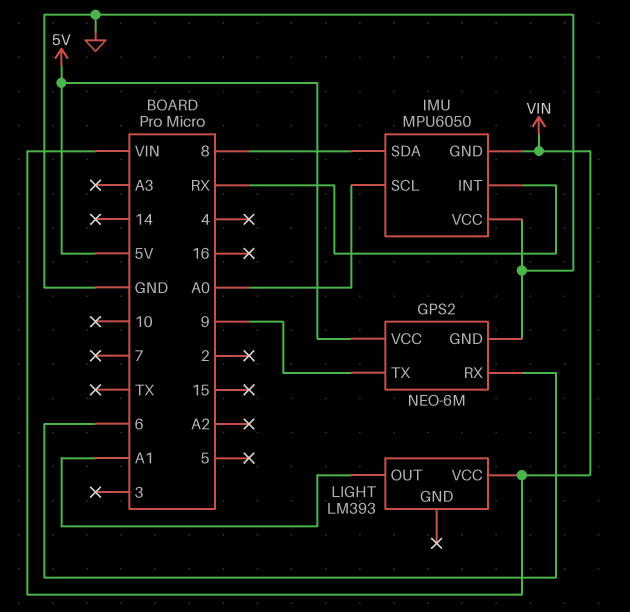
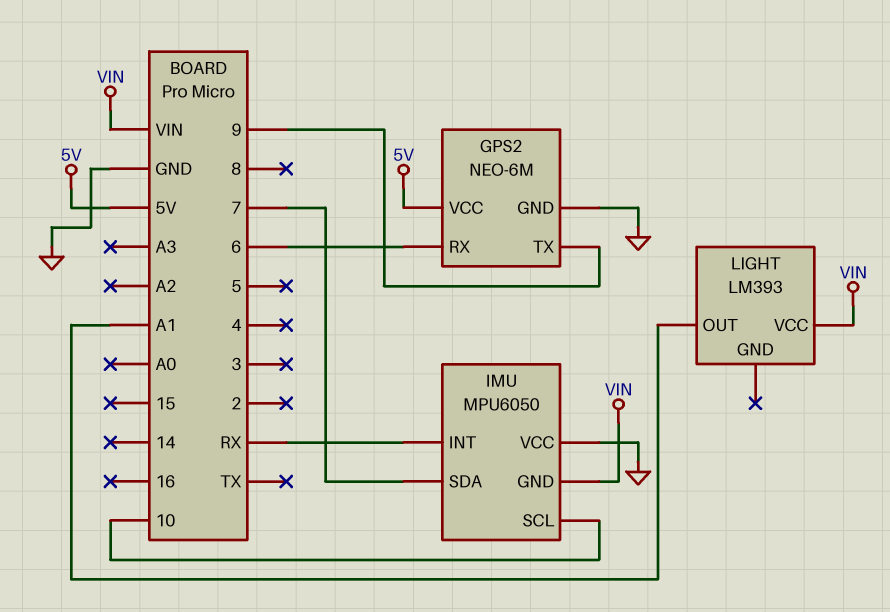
IMU pin SCL: A0 -> 10
IMU pin SDA: 8 -> 7

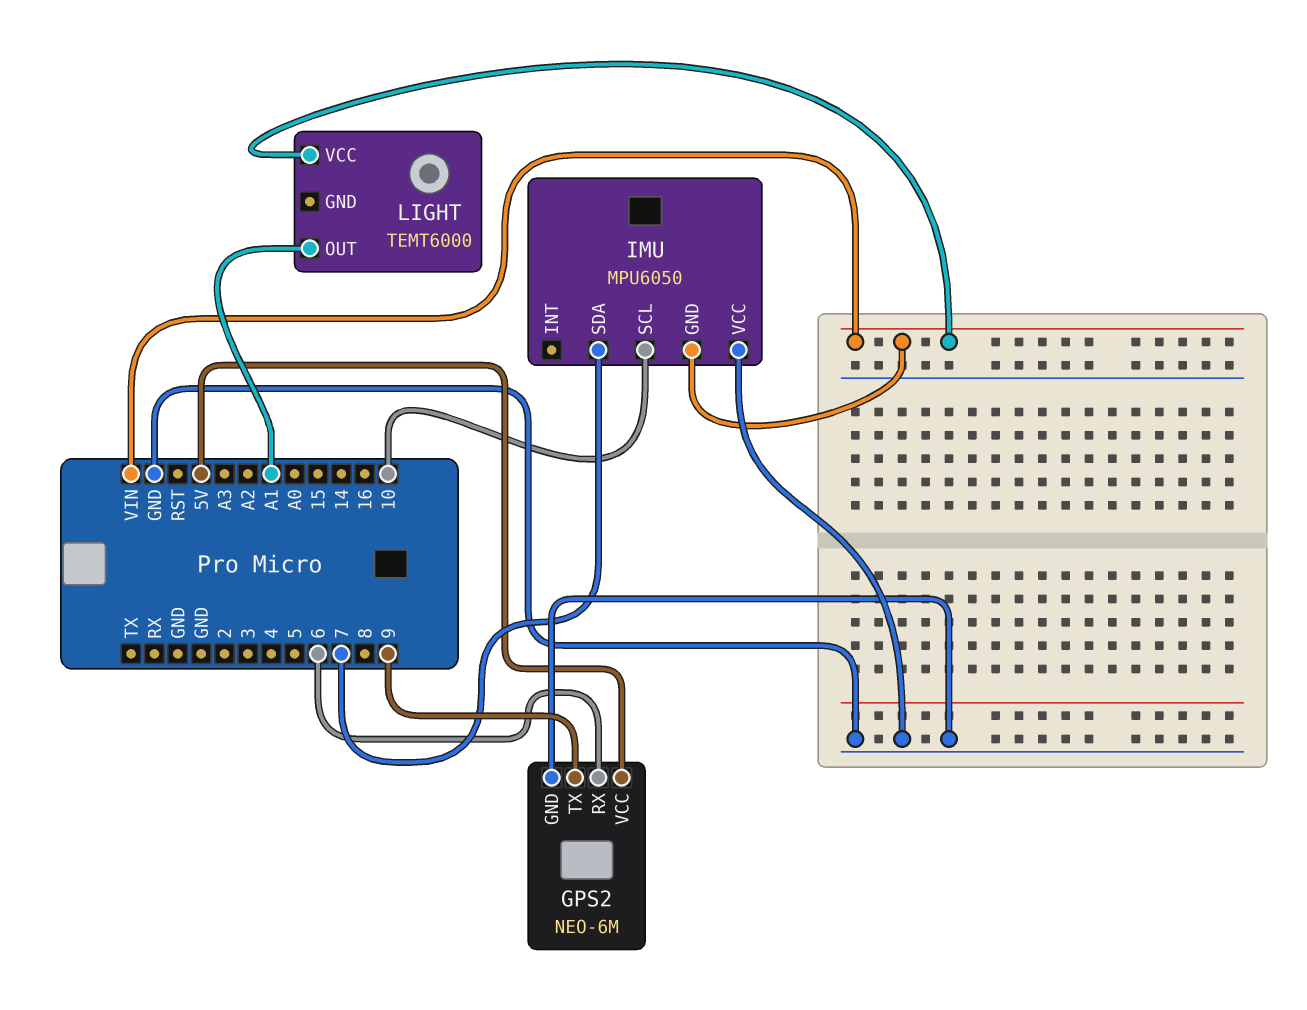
IMU pin INT: RX -> none
LIGHT: LM393 -> TEMT6000

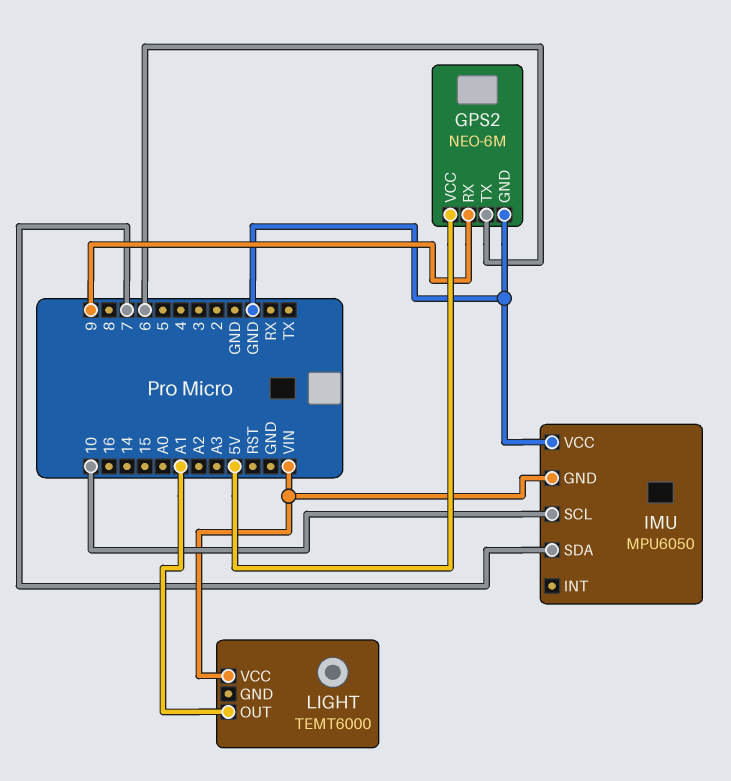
GPS2 pin RX: 6 -> 9
GPS2 pin TX: 9 -> 6

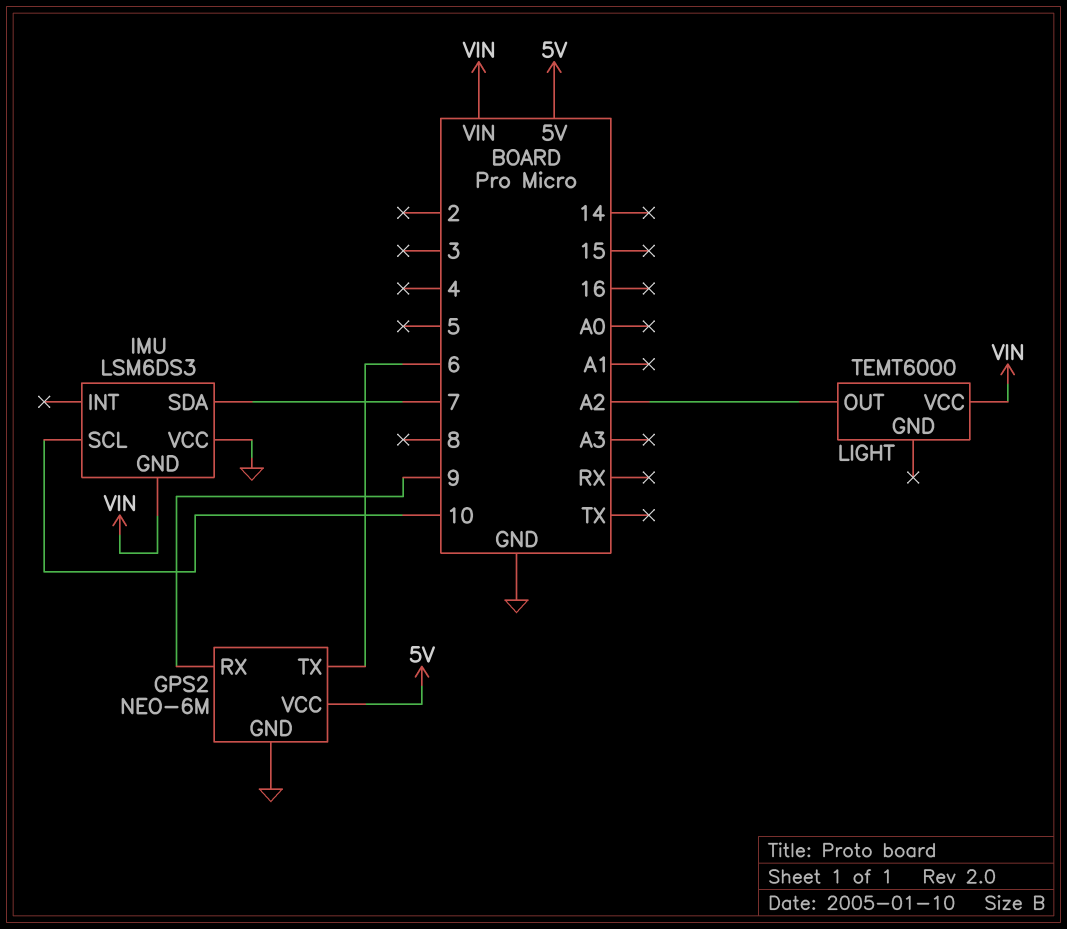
IMU: MPU6050 -> LSM6DS3
LIGHT pin OUT: A1 -> A2

